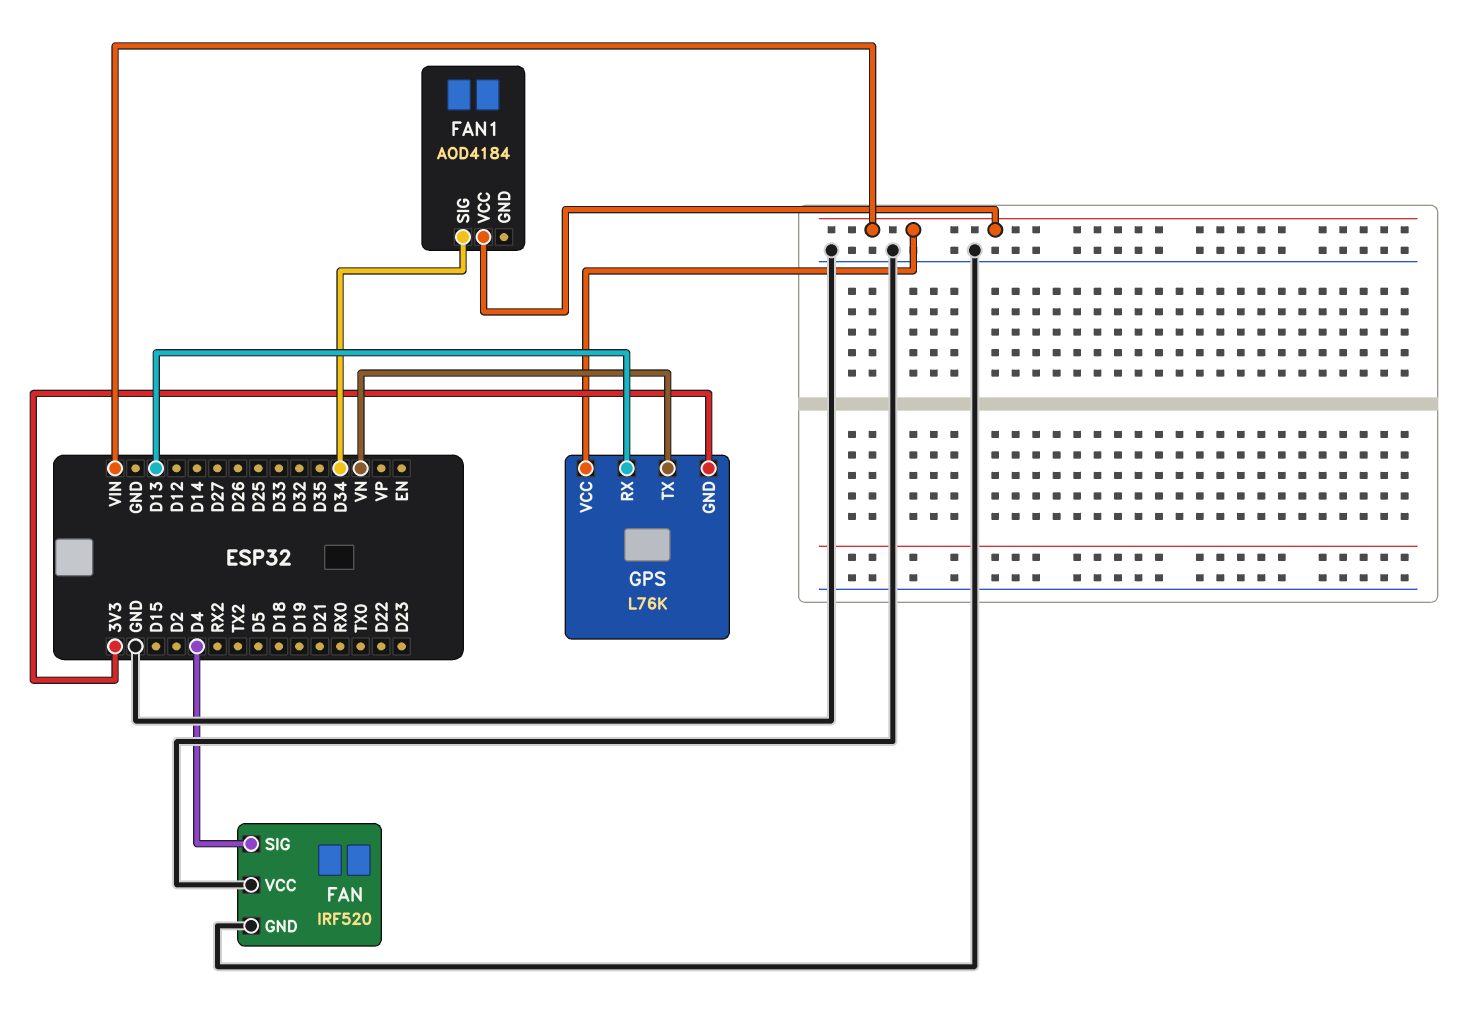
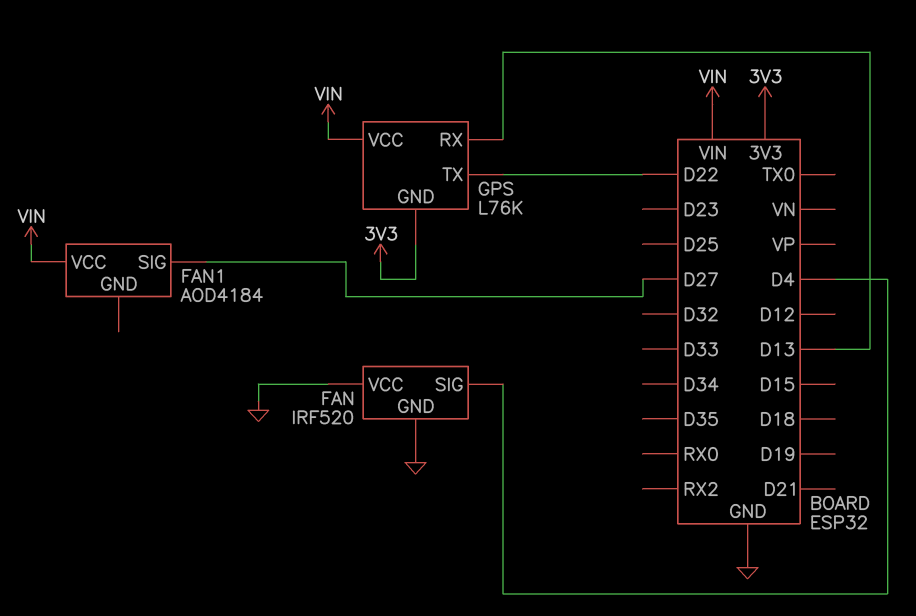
FAN1 pin SIG: D34 -> D27
GPS pin TX: VN -> D22

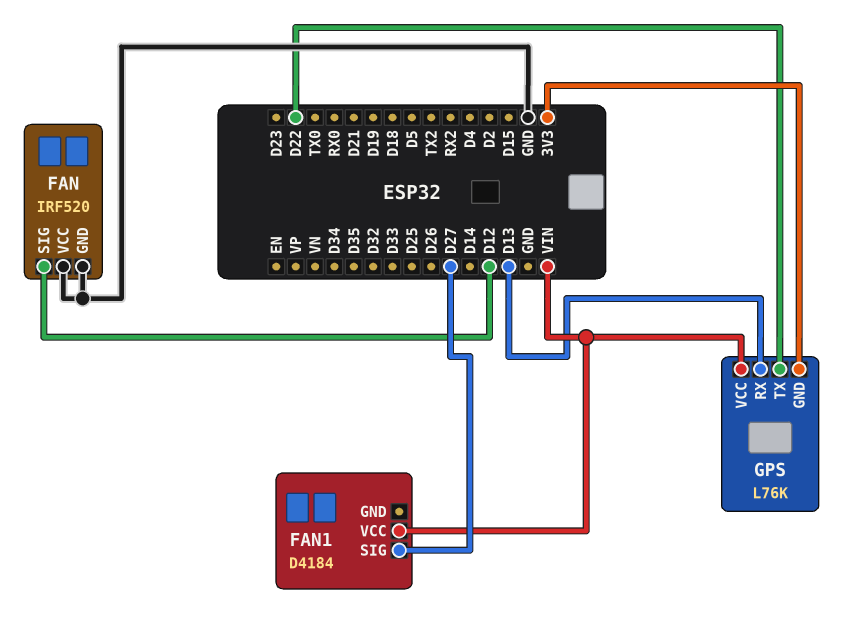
FAN pin SIG: D4 -> D12
FAN1: AOD4184 -> D4184

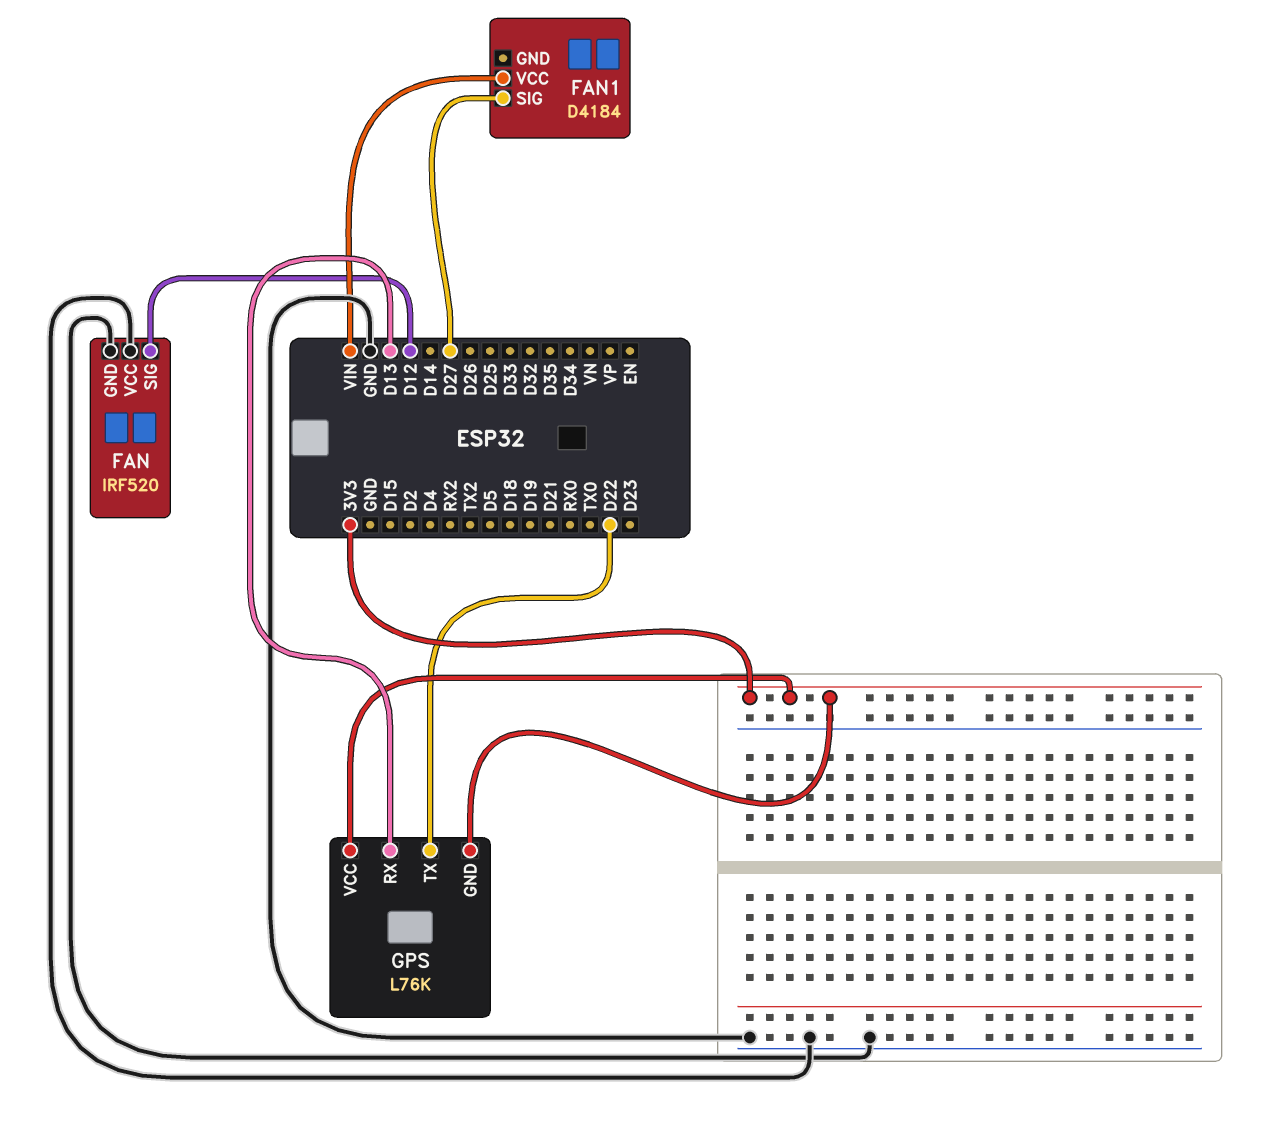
GPS pin VCC: VIN -> 3V3

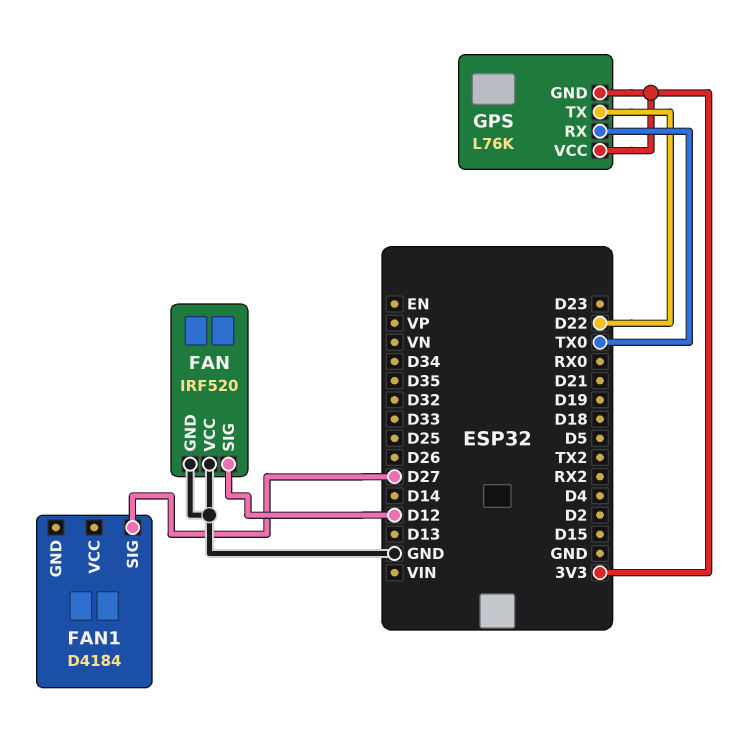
FAN1 pin VCC: VIN -> none
GPS pin RX: D13 -> TX0

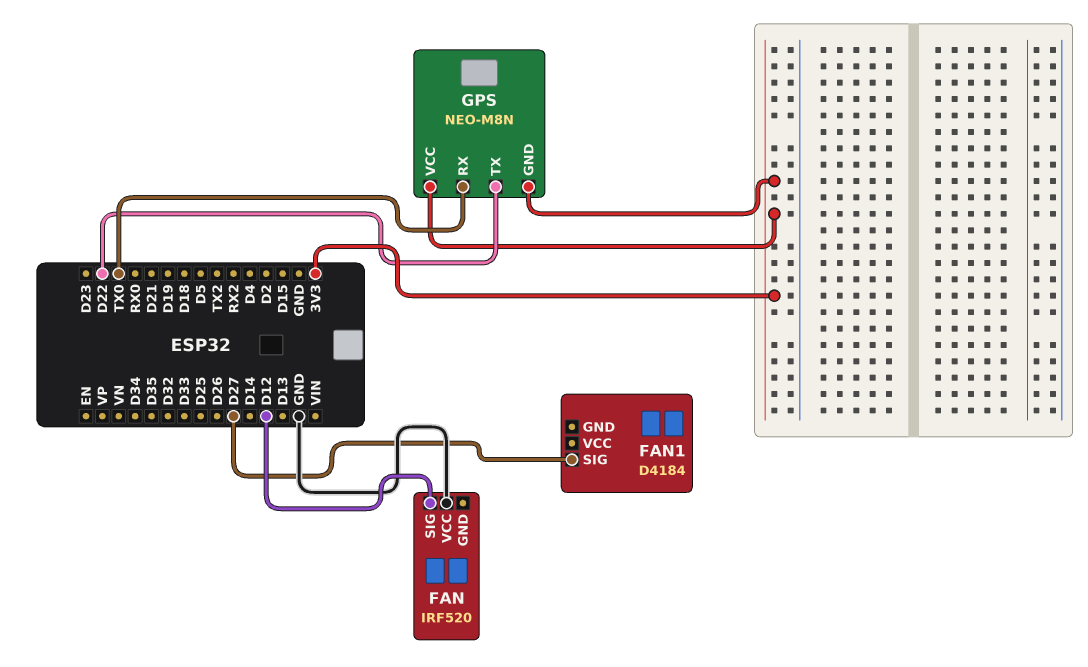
FAN pin GND: GND -> none
GPS: L76K -> NEO-M8N

